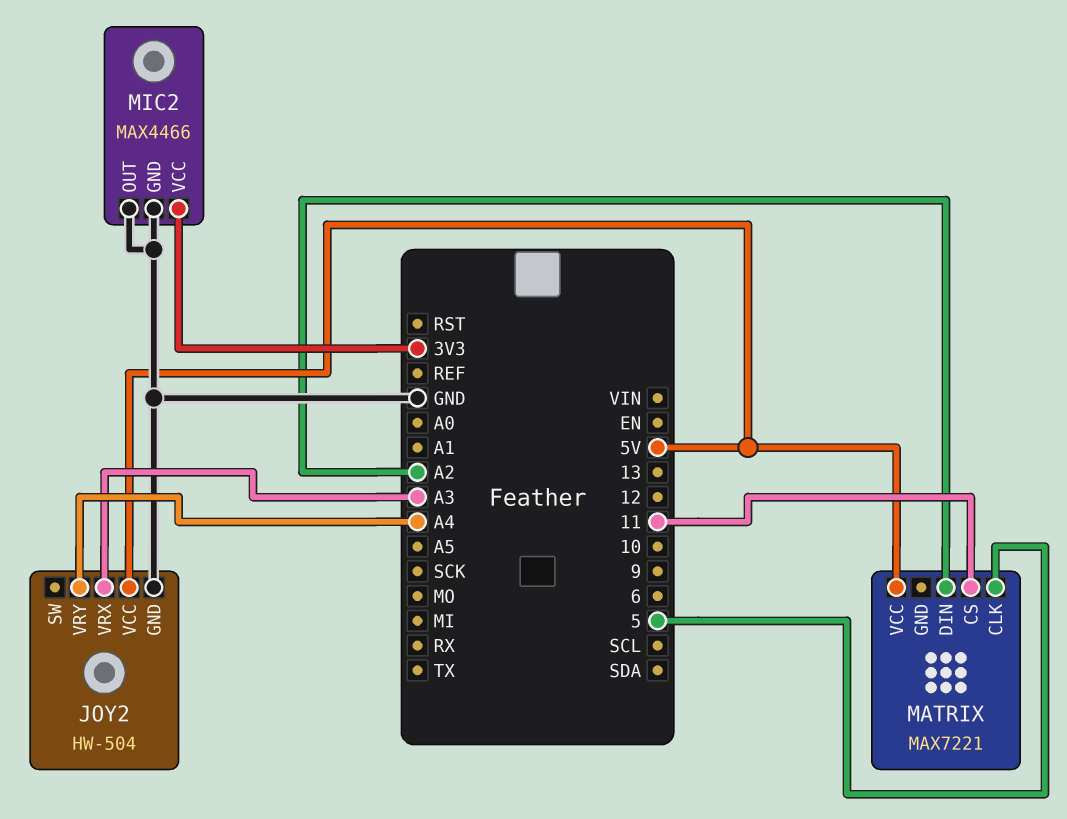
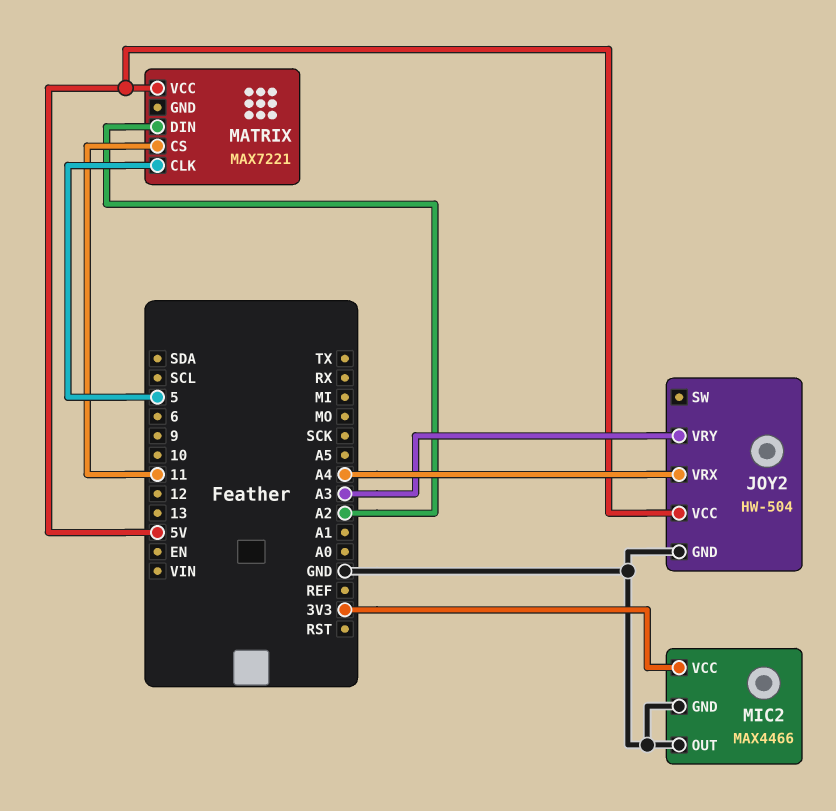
JOY2 pin VRX: A3 -> A4
JOY2 pin VRY: A4 -> A3

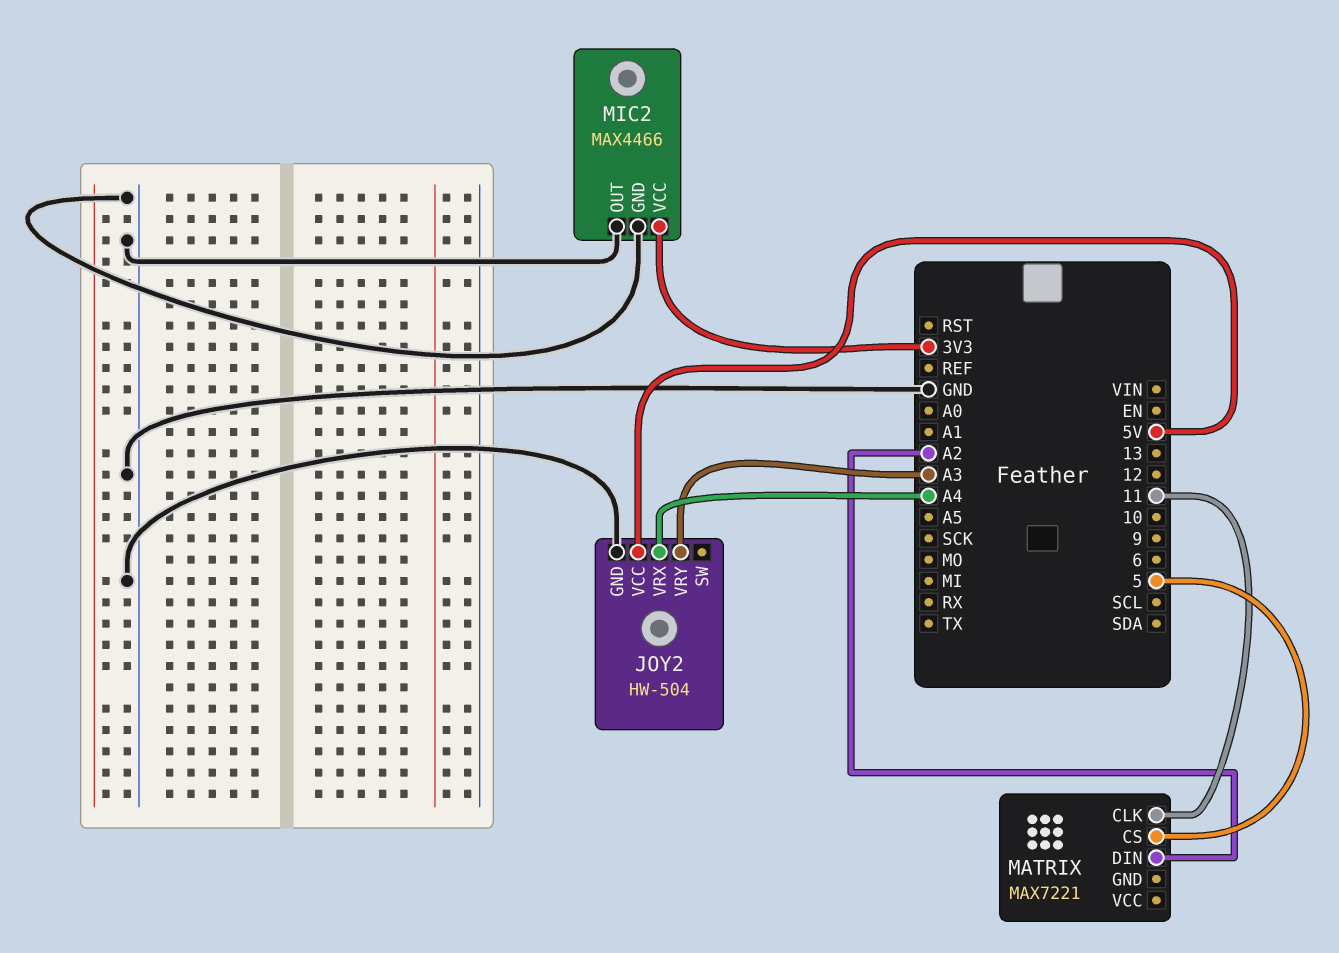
MATRIX pin CLK: 5 -> 11
MATRIX pin CS: 11 -> 5
MATRIX pin VCC: 5V -> none

